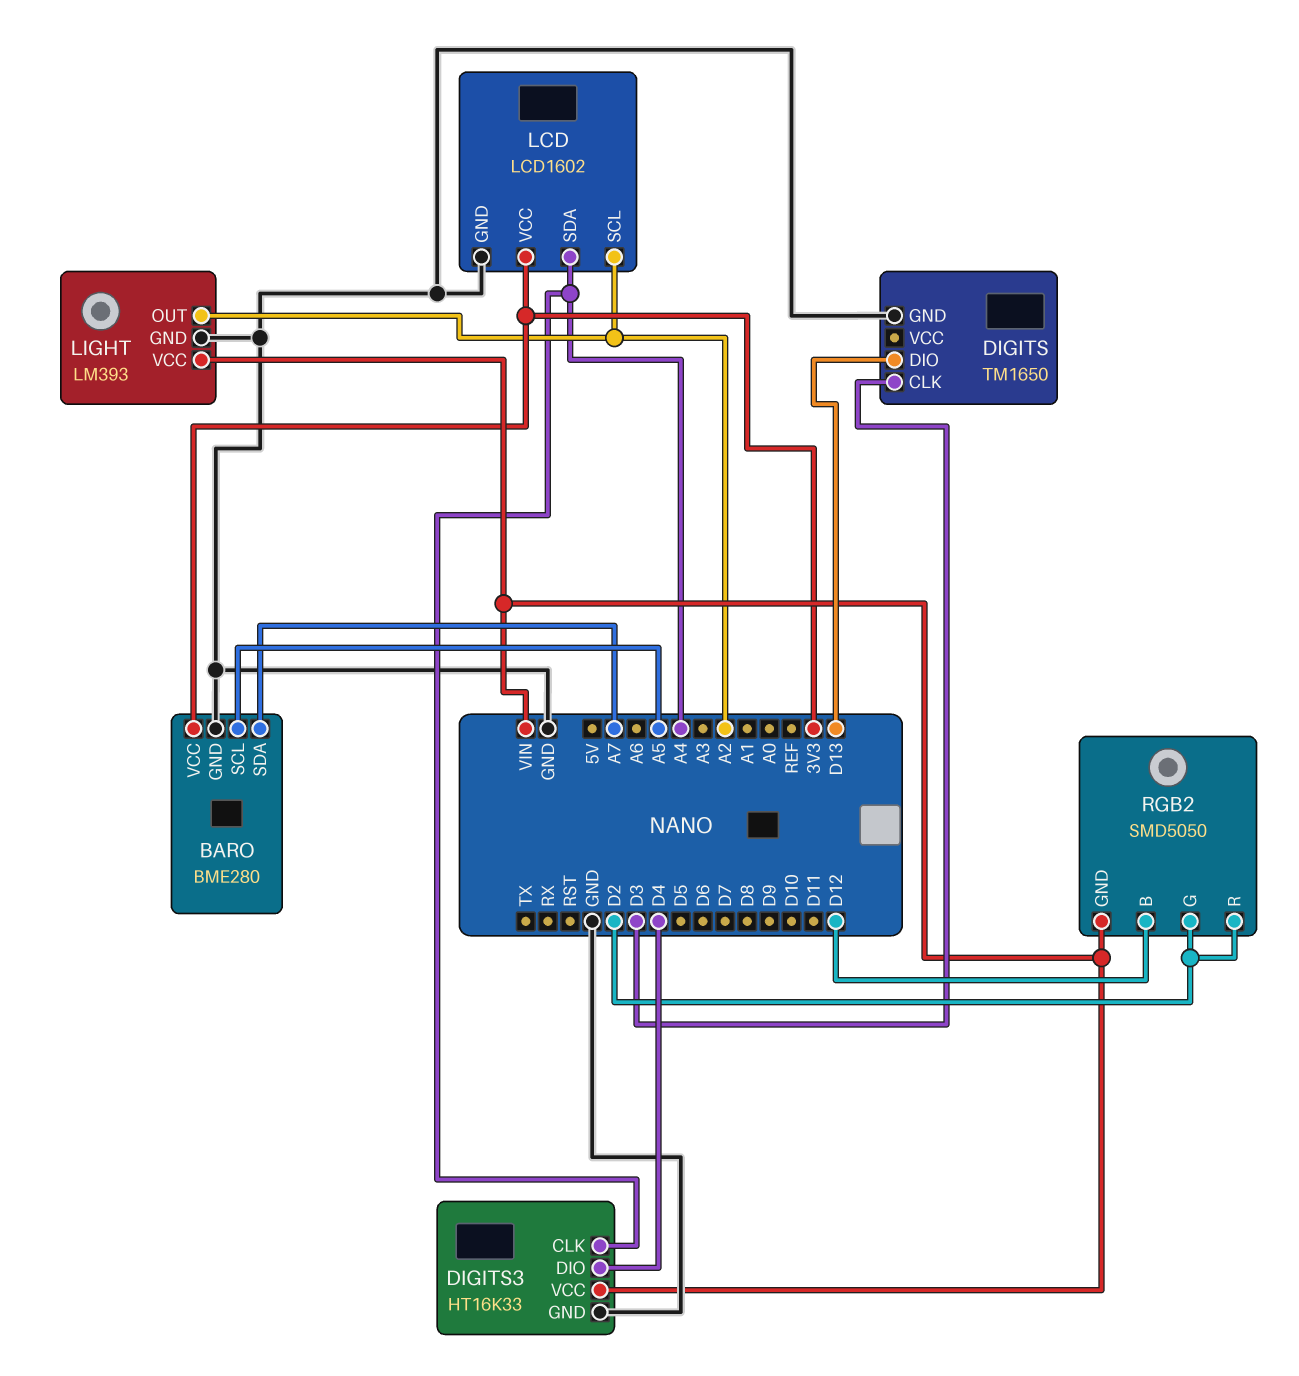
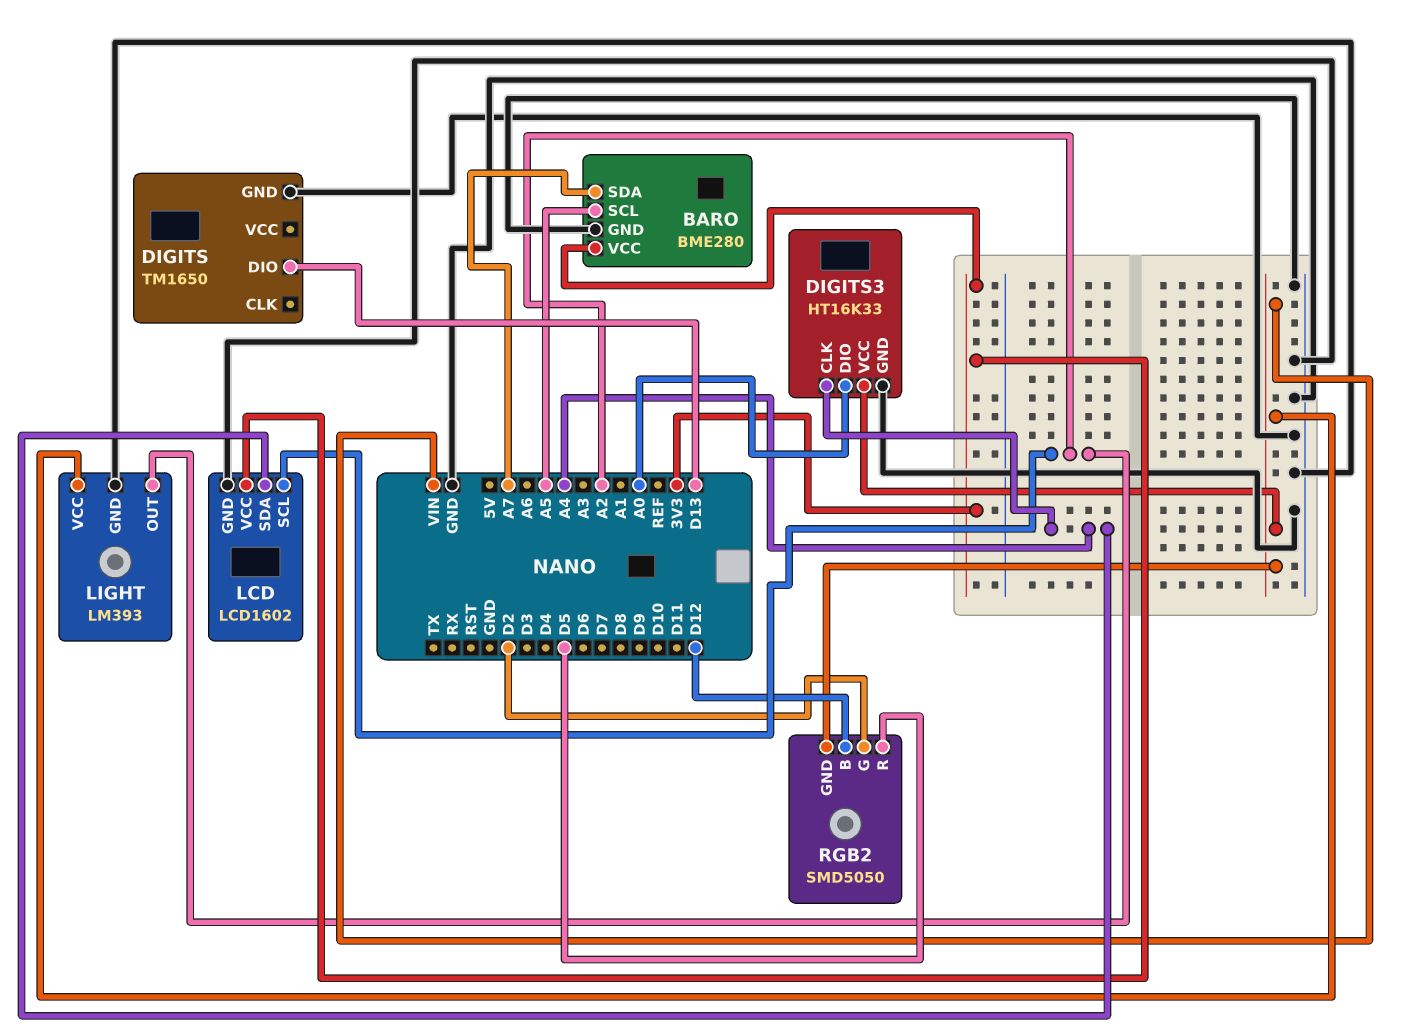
DIGITS pin CLK: D3 -> none
DIGITS3 pin DIO: D4 -> A0
RGB2 pin R: D2 -> D5

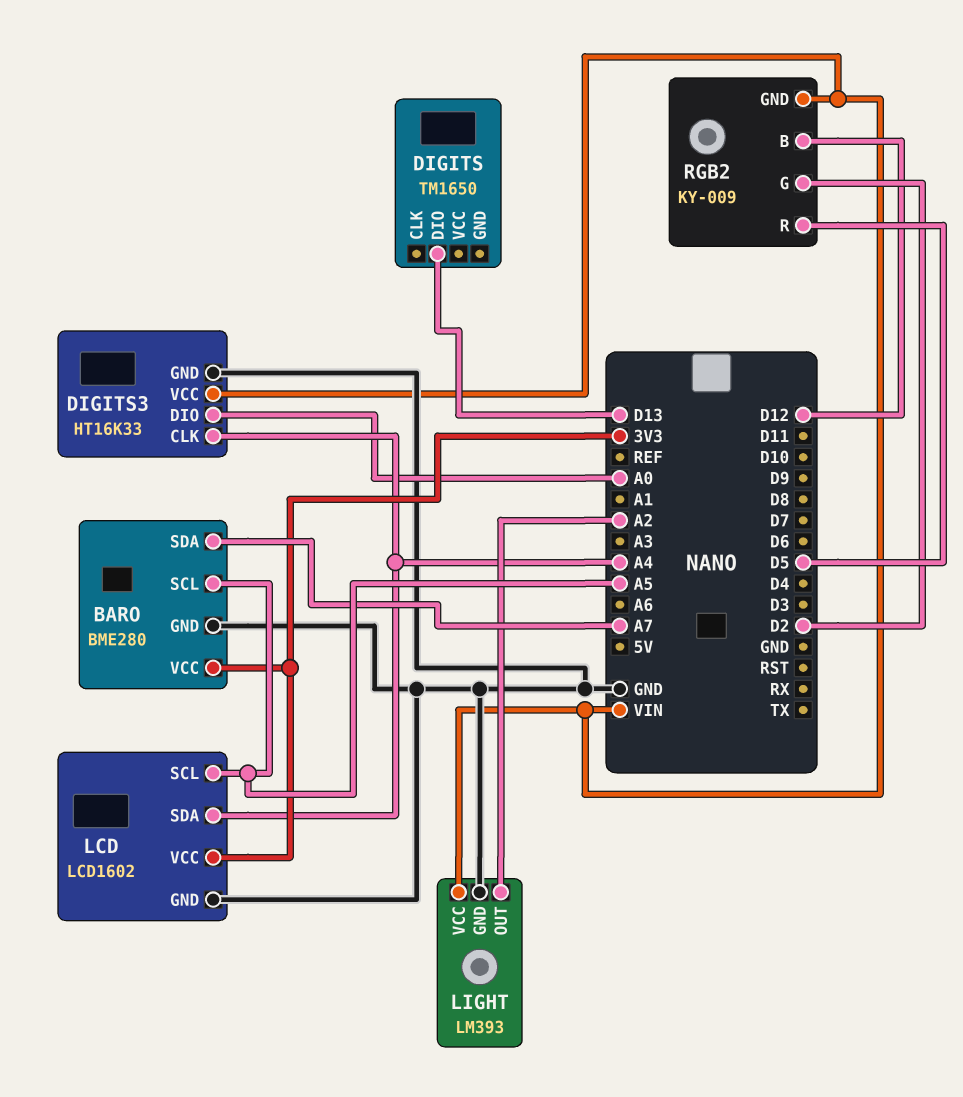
DIGITS pin GND: GND -> none
LCD pin SCL: A2 -> A5
RGB2: SMD5050 -> KY-009

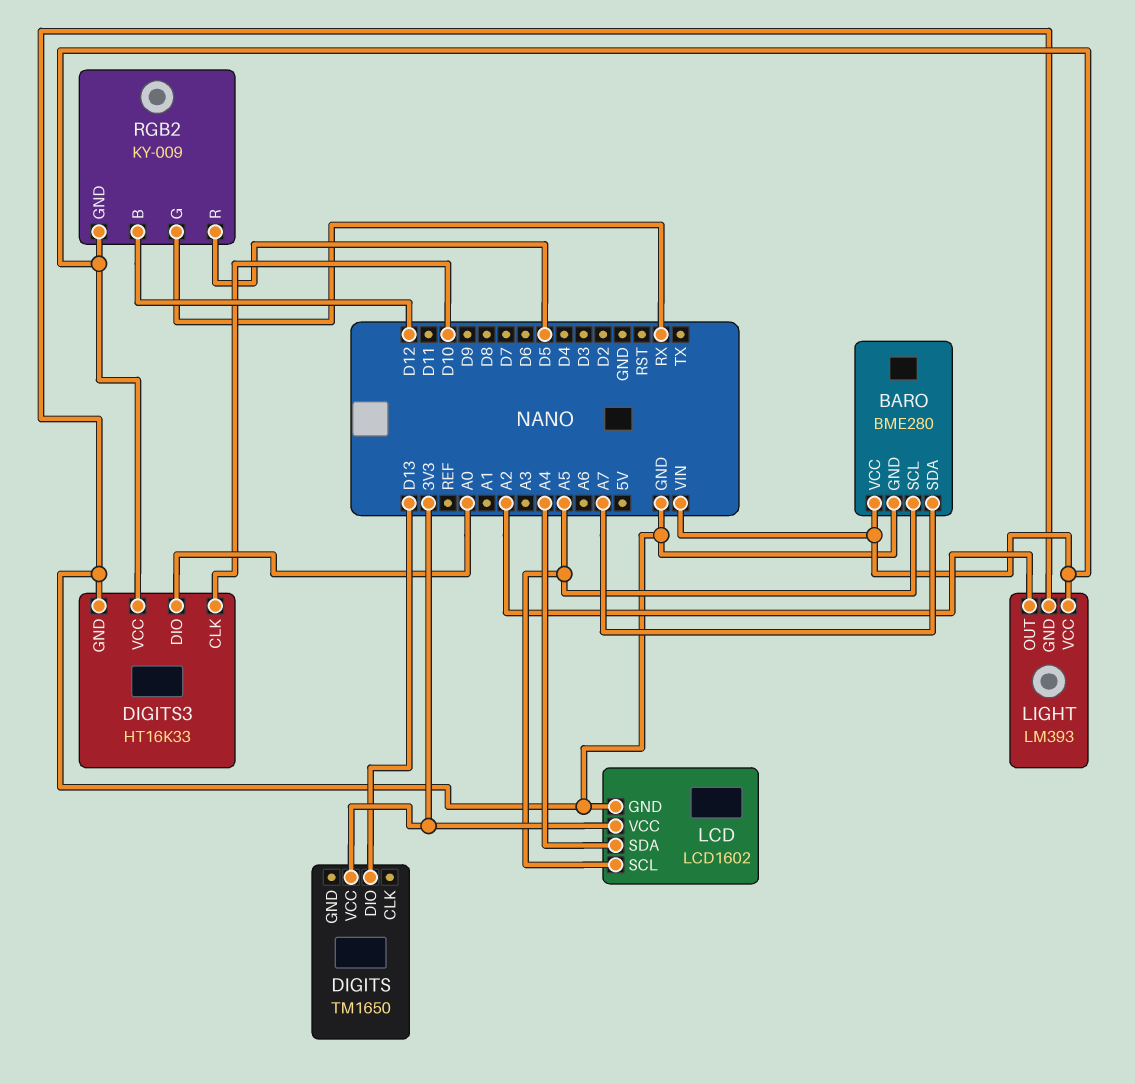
BARO pin VCC: 3V3 -> VIN
DIGITS pin VCC: none -> 3V3
DIGITS3 pin CLK: A4 -> D10
RGB2 pin G: D2 -> RX

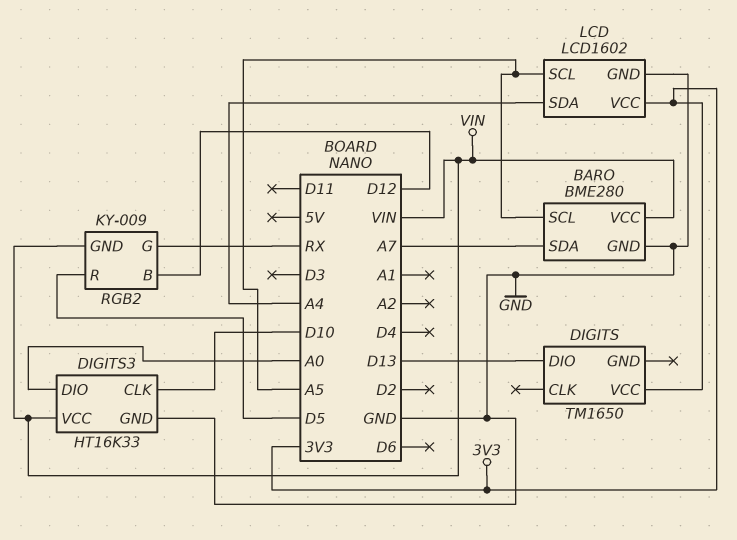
LIGHT: LM393 -> none
LIGHT pin GND: GND -> none
LIGHT pin OUT: A2 -> none
LIGHT pin VCC: VIN -> none

